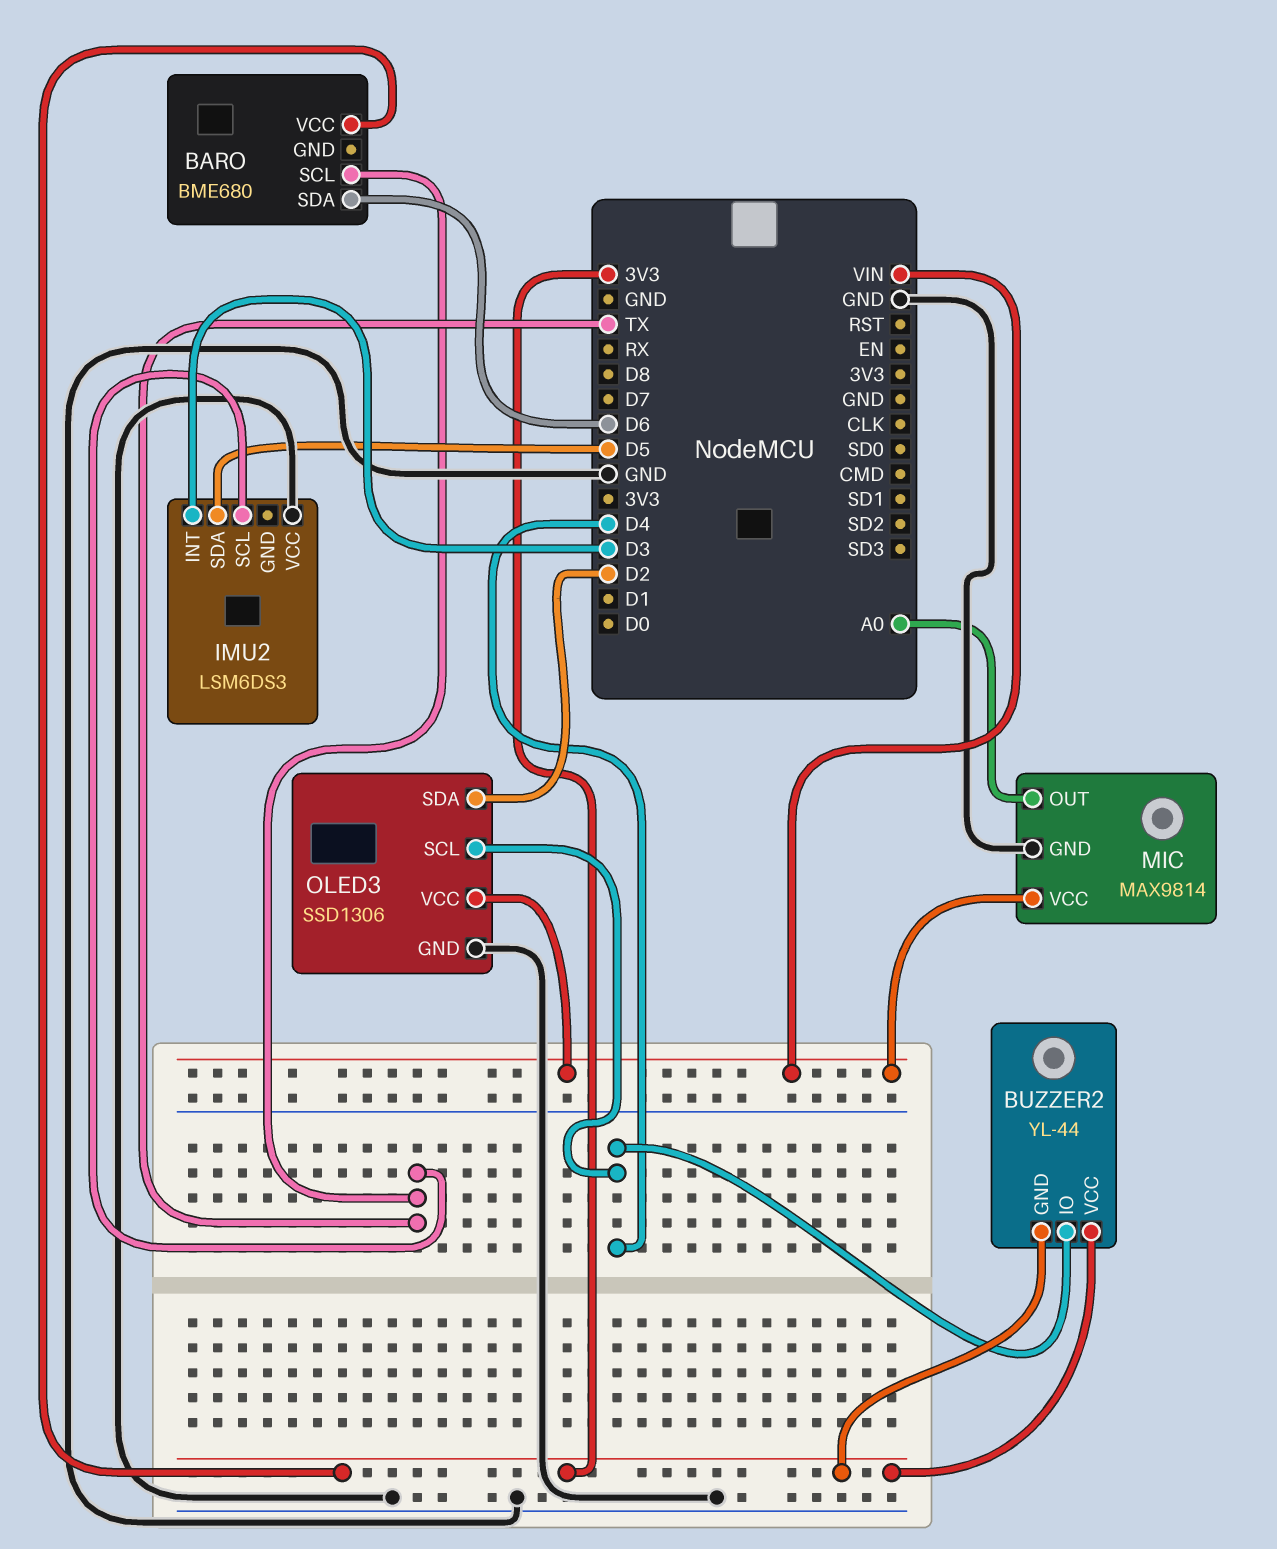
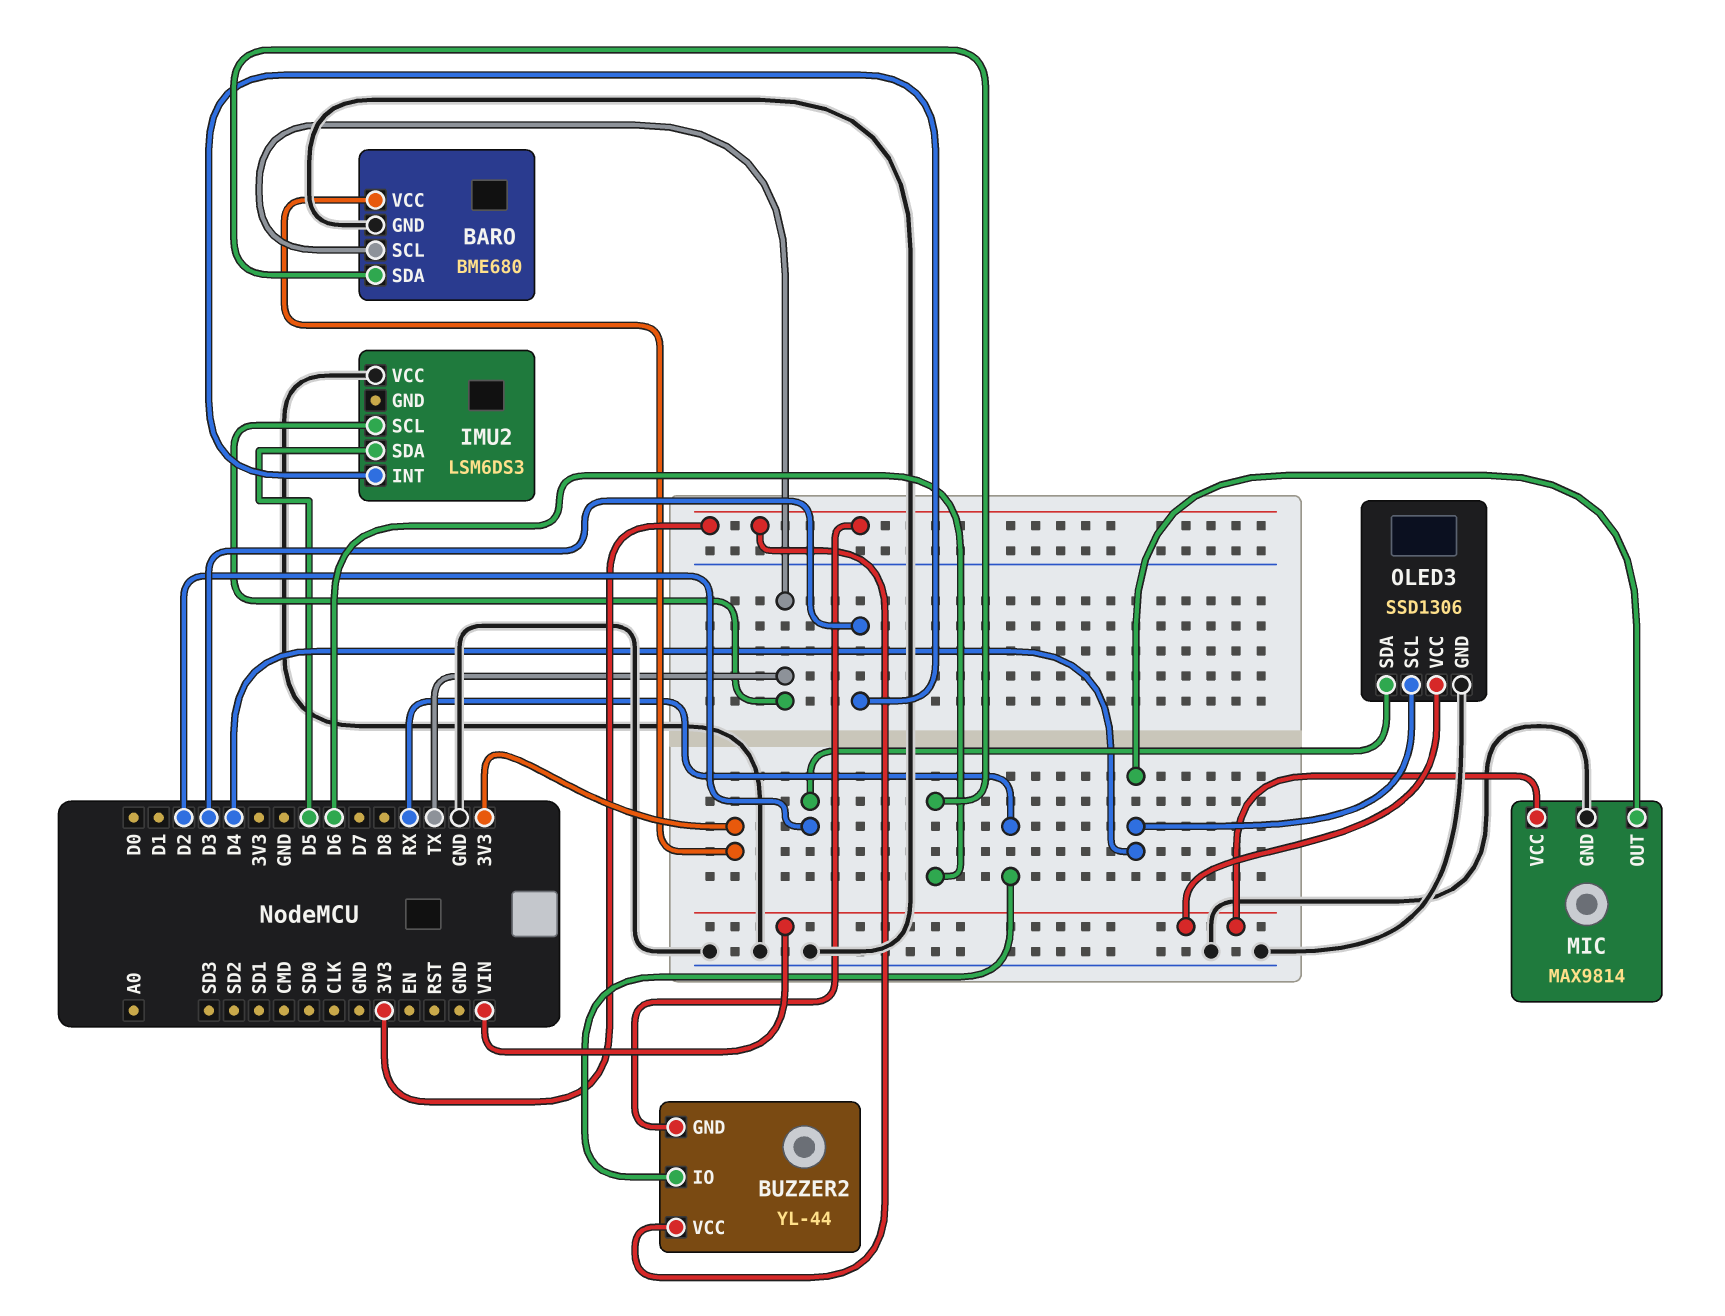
BARO pin GND: none -> GND
BUZZER2 pin IO: D4 -> RX
MIC pin OUT: A0 -> D4

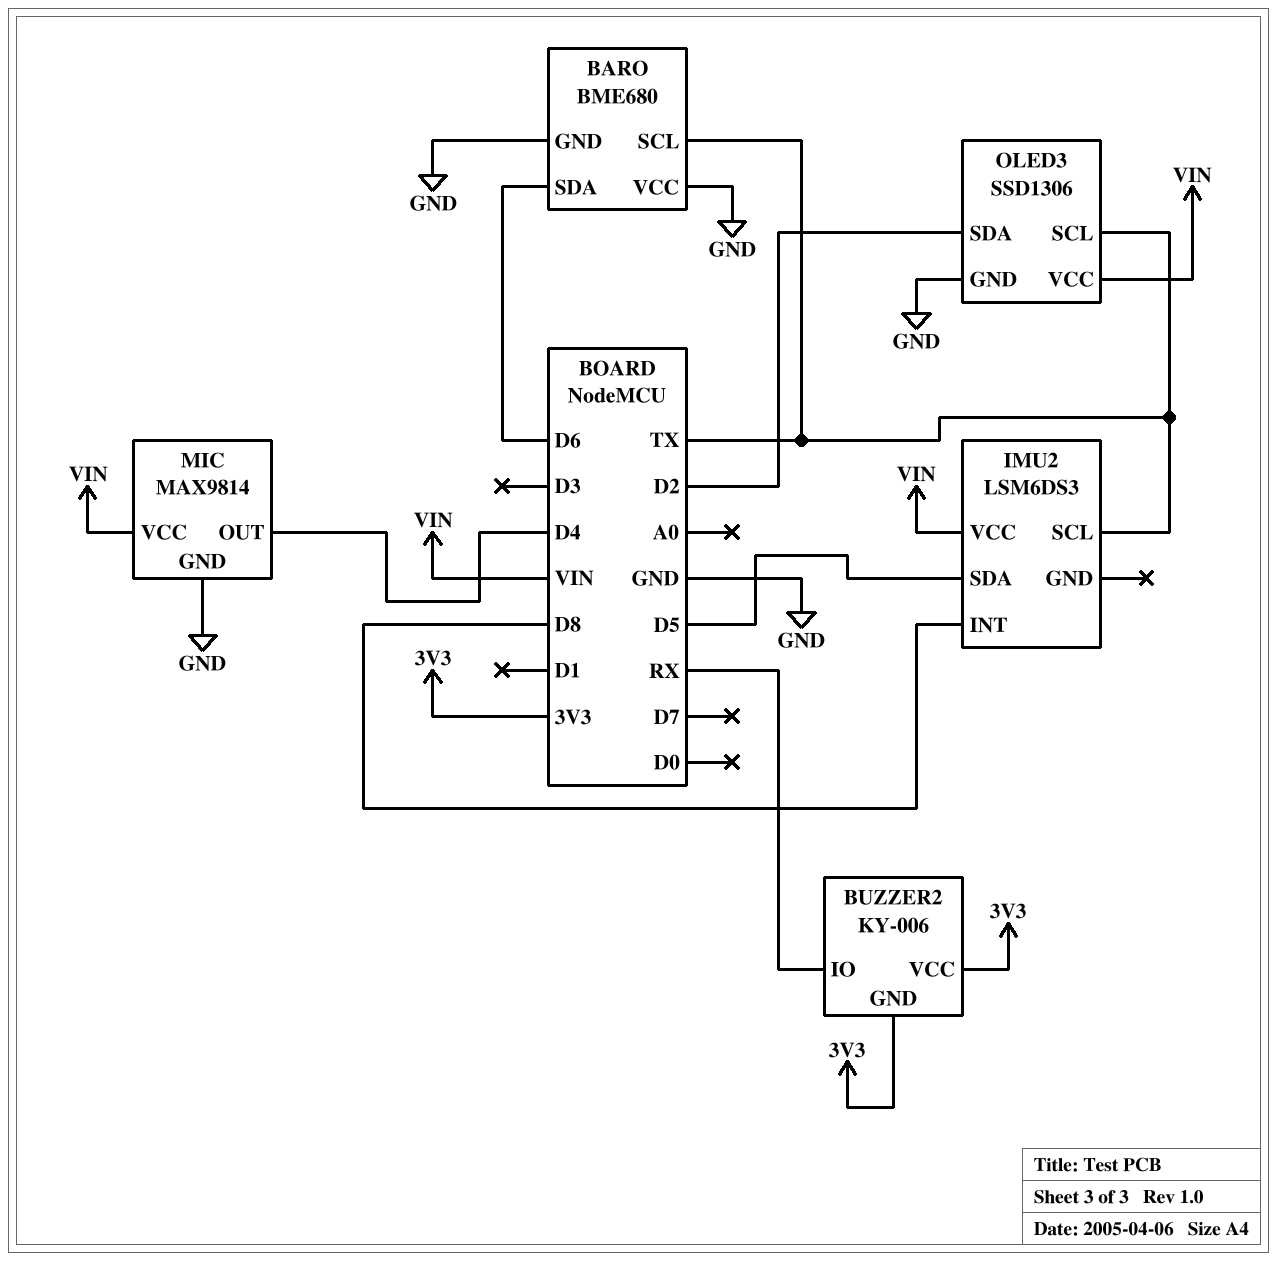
BARO pin VCC: 3V3 -> GND
BUZZER2: YL-44 -> KY-006
IMU2 pin INT: D3 -> D8
IMU2 pin VCC: GND -> VIN
OLED3 pin SCL: D4 -> TX

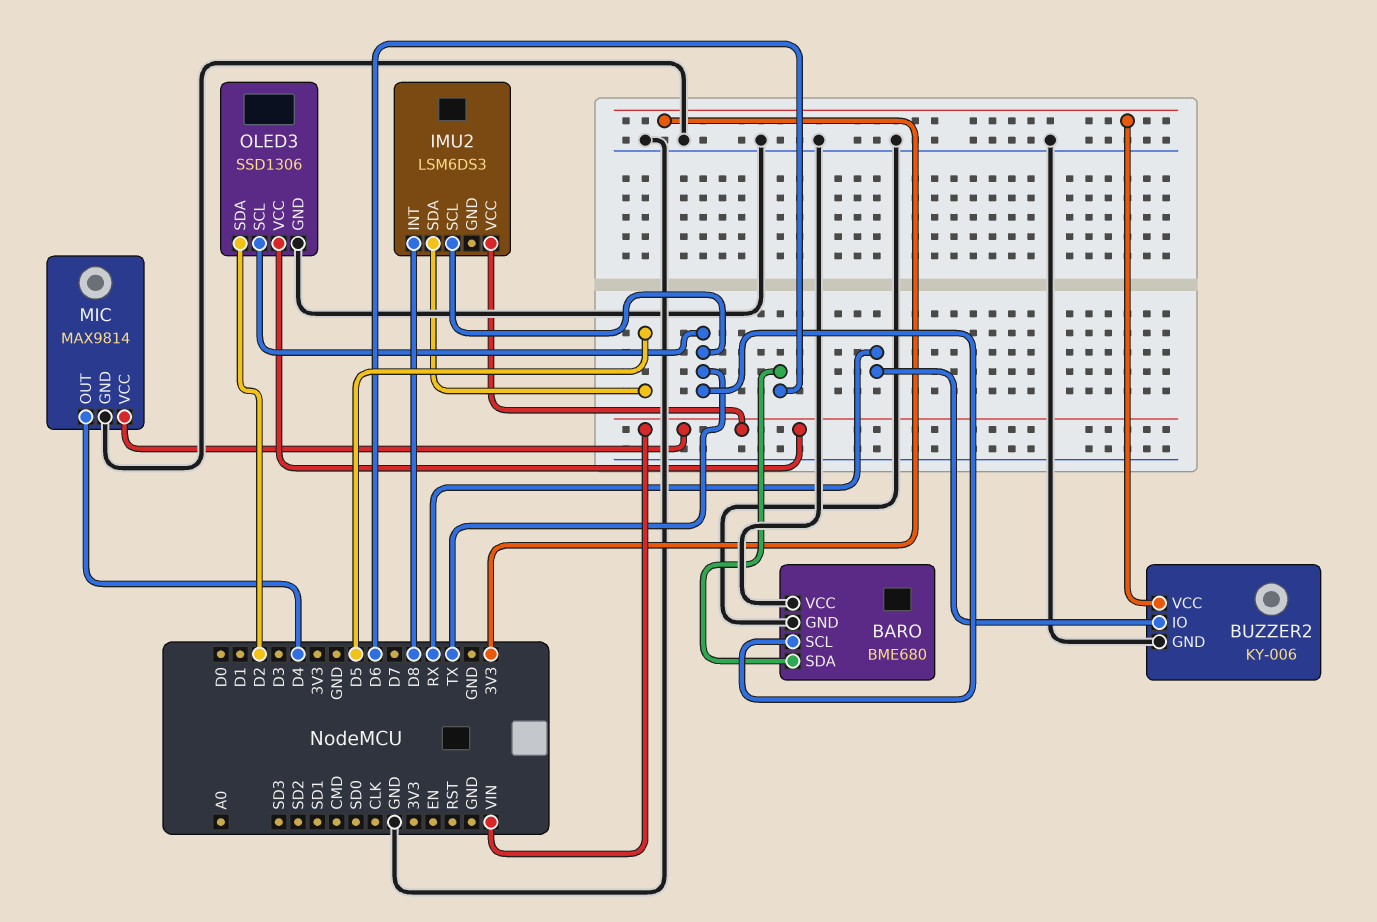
BUZZER2 pin GND: 3V3 -> GND

